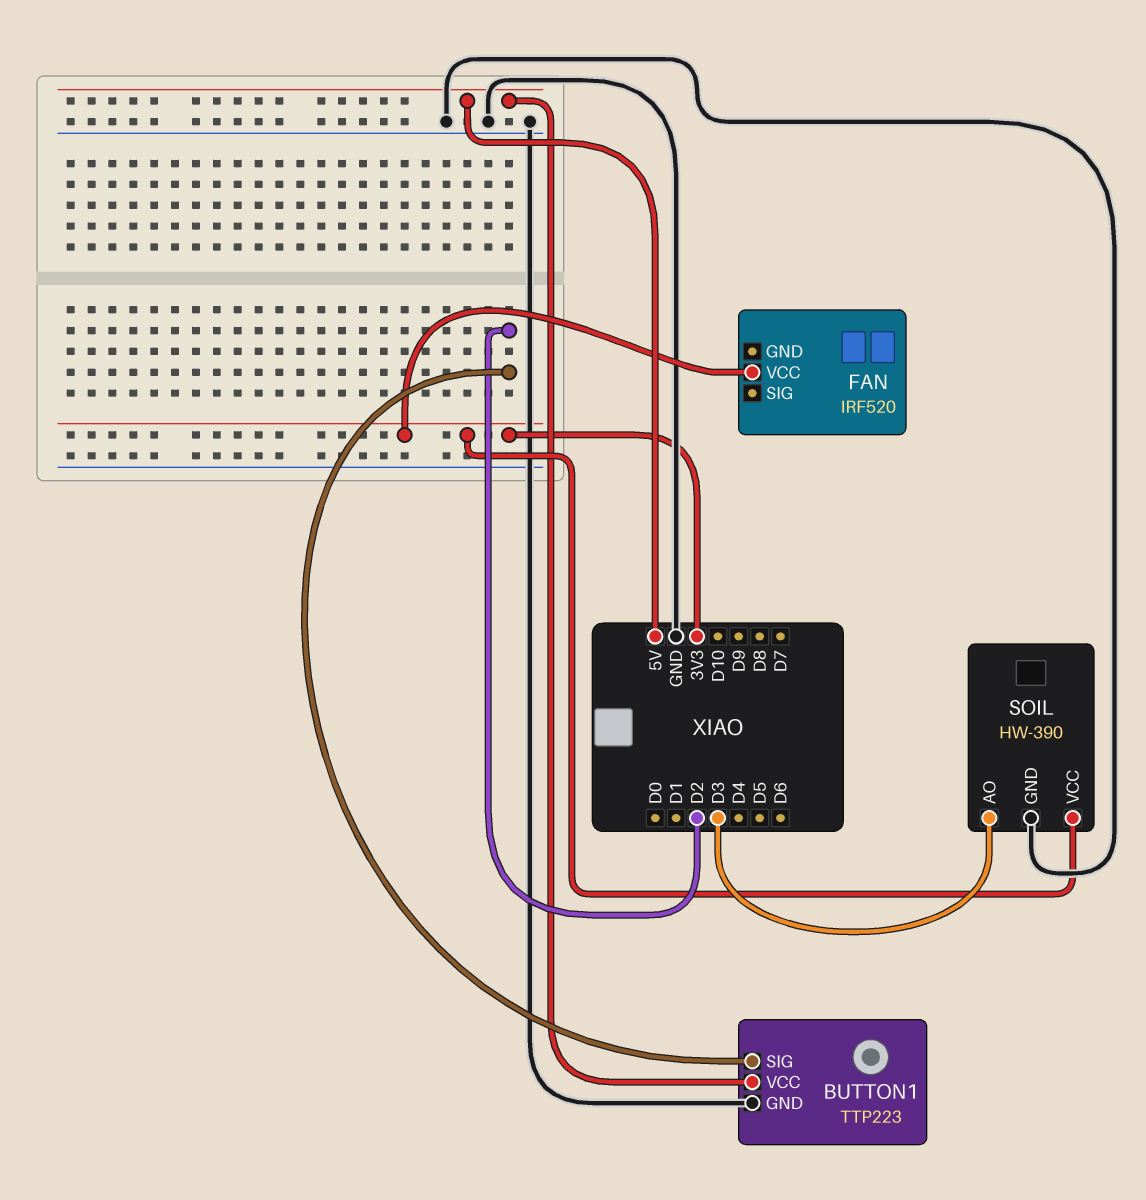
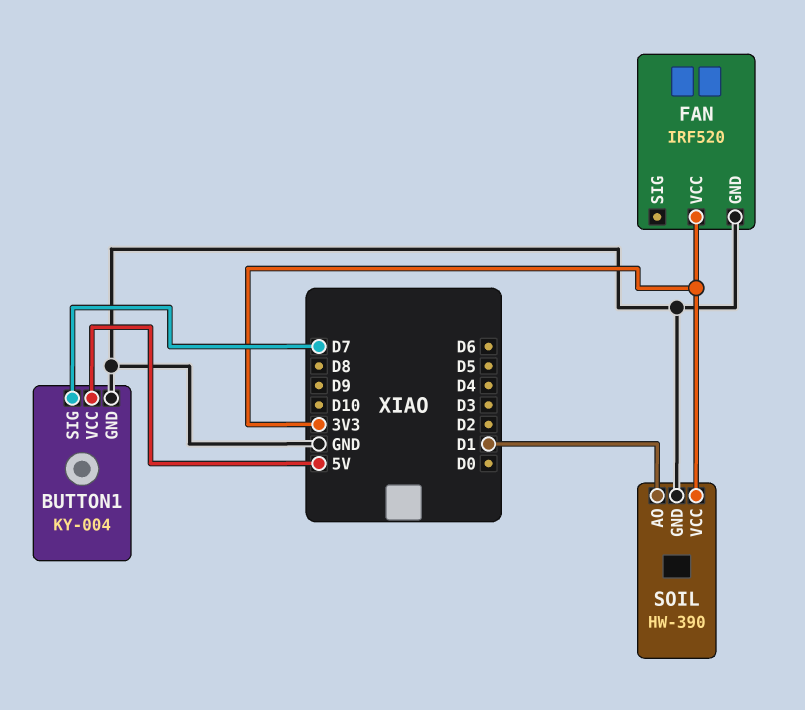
BUTTON1: TTP223 -> KY-004
BUTTON1 pin SIG: D2 -> D7
FAN pin GND: none -> GND
SOIL pin AO: D3 -> D1

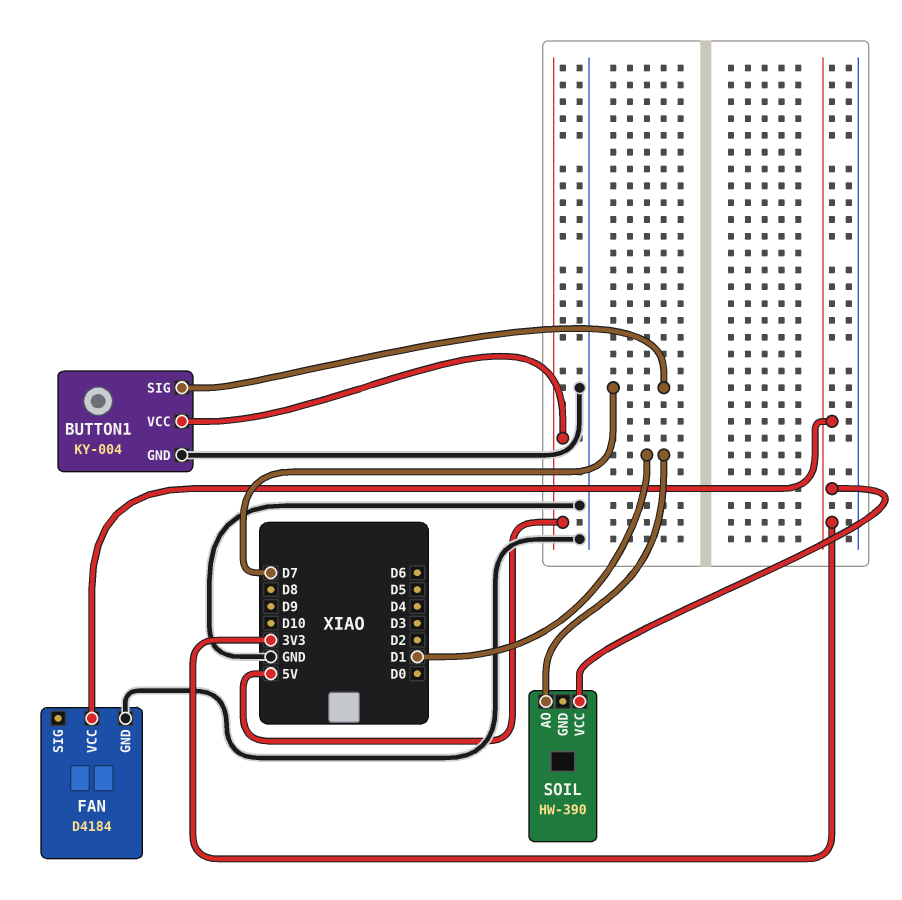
FAN: IRF520 -> D4184
SOIL pin GND: GND -> none

